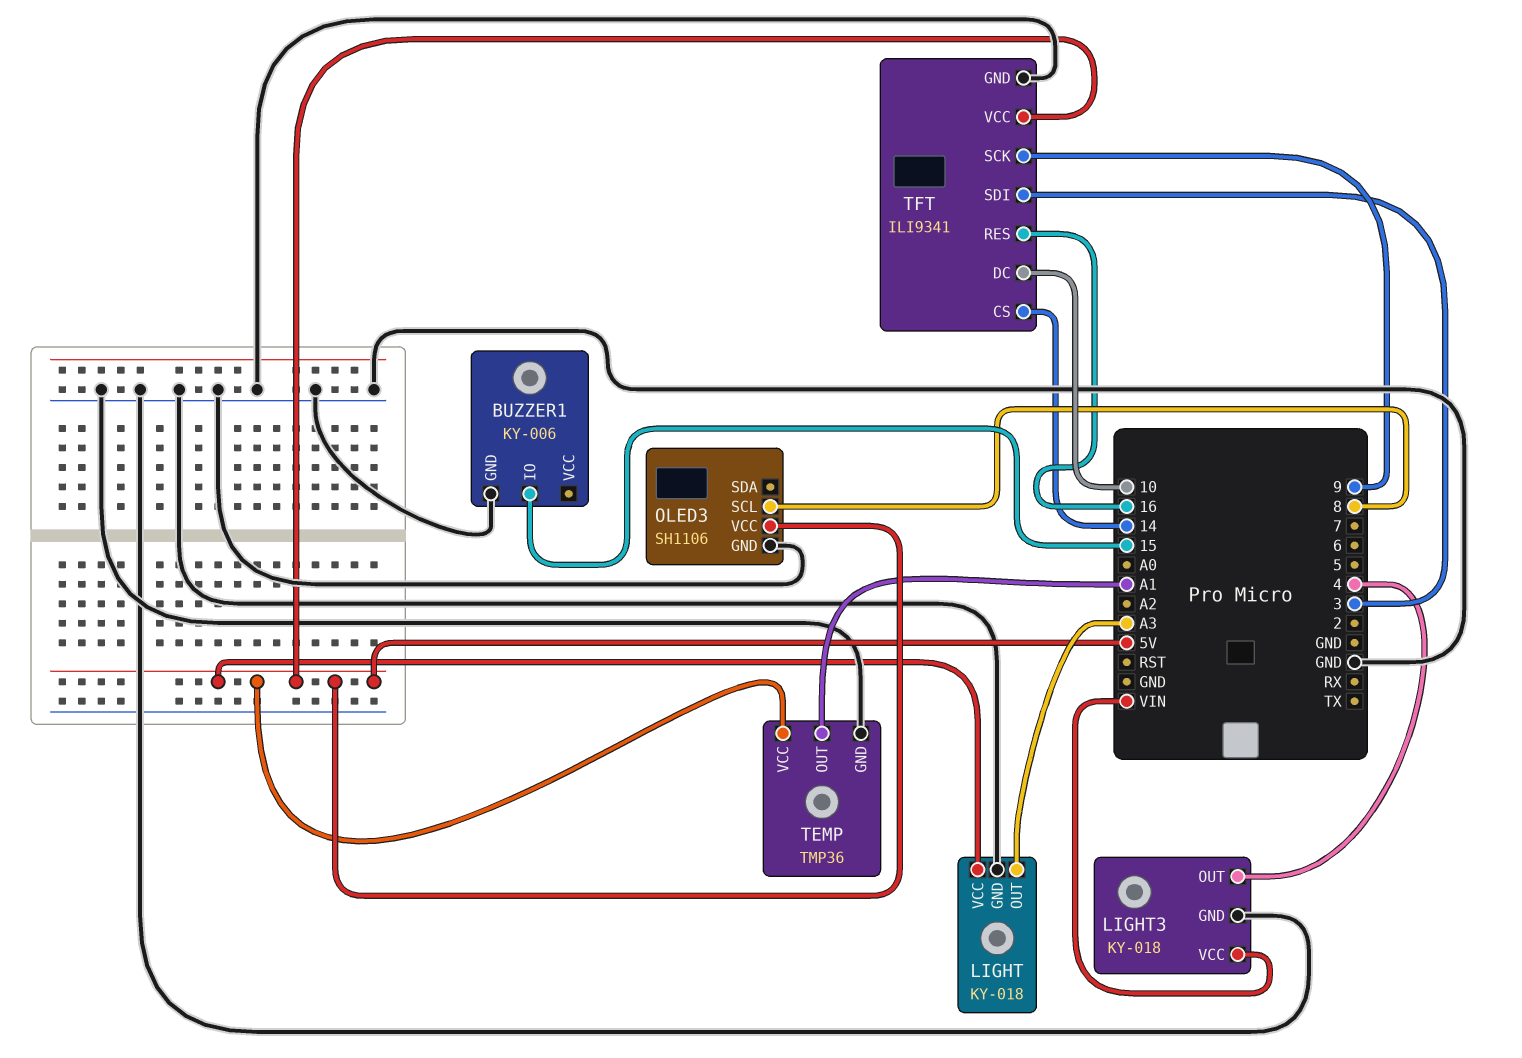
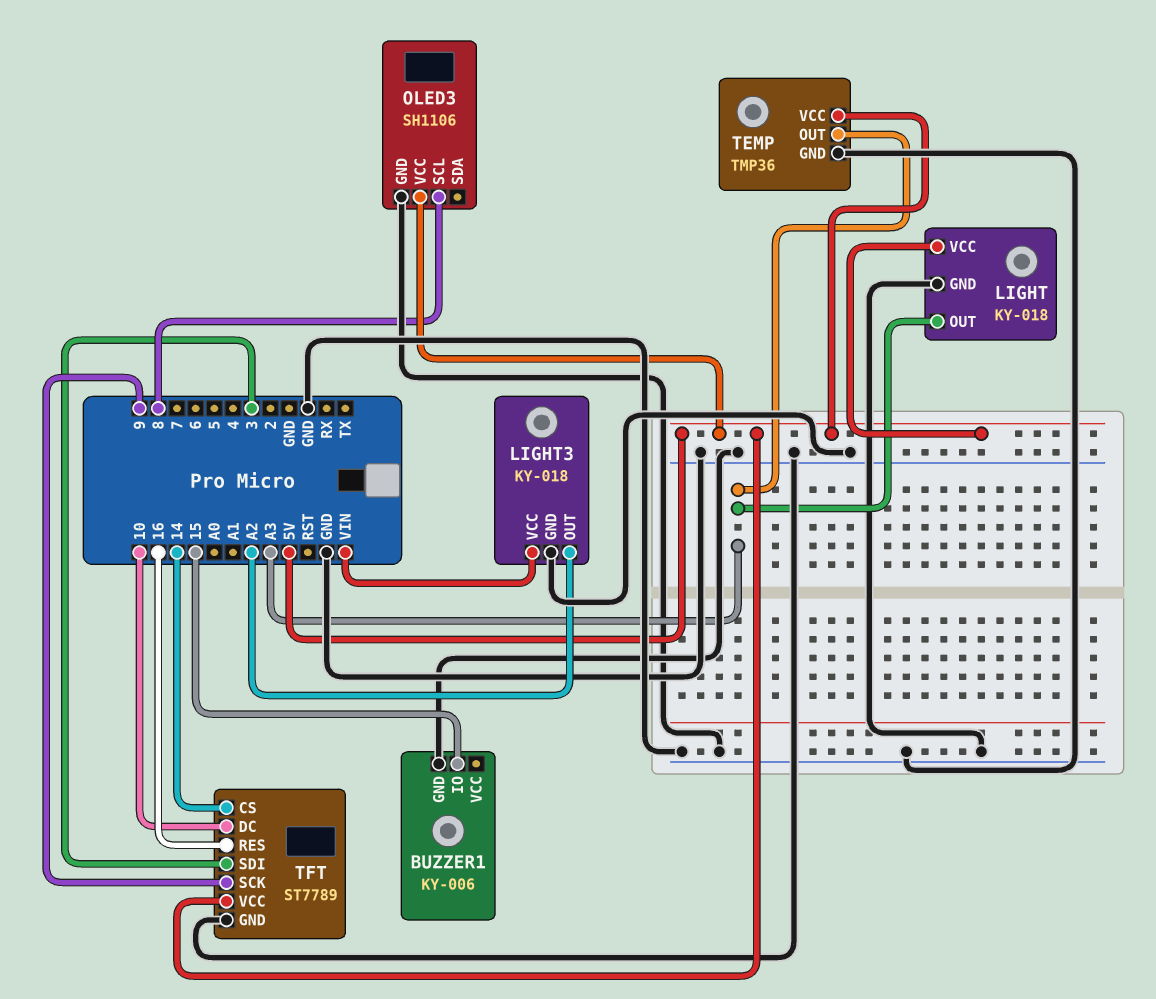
LIGHT3 pin OUT: 4 -> A2
TEMP pin OUT: A1 -> A3
TFT: ILI9341 -> ST7789

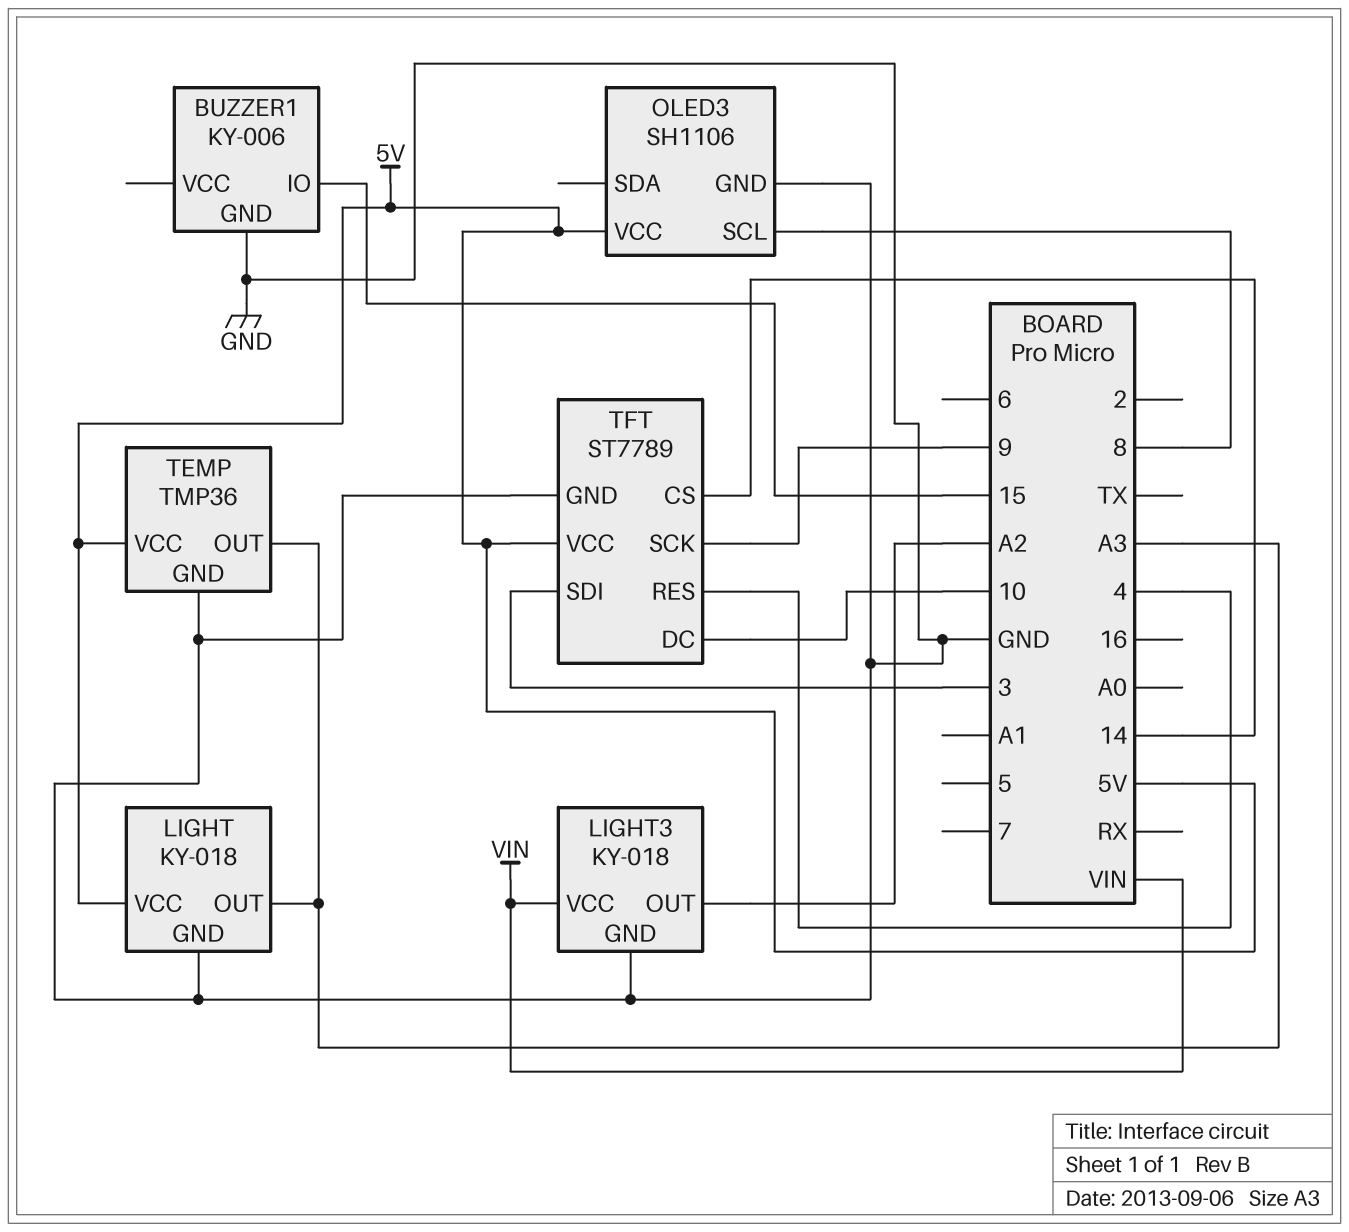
TFT pin RES: 16 -> 4

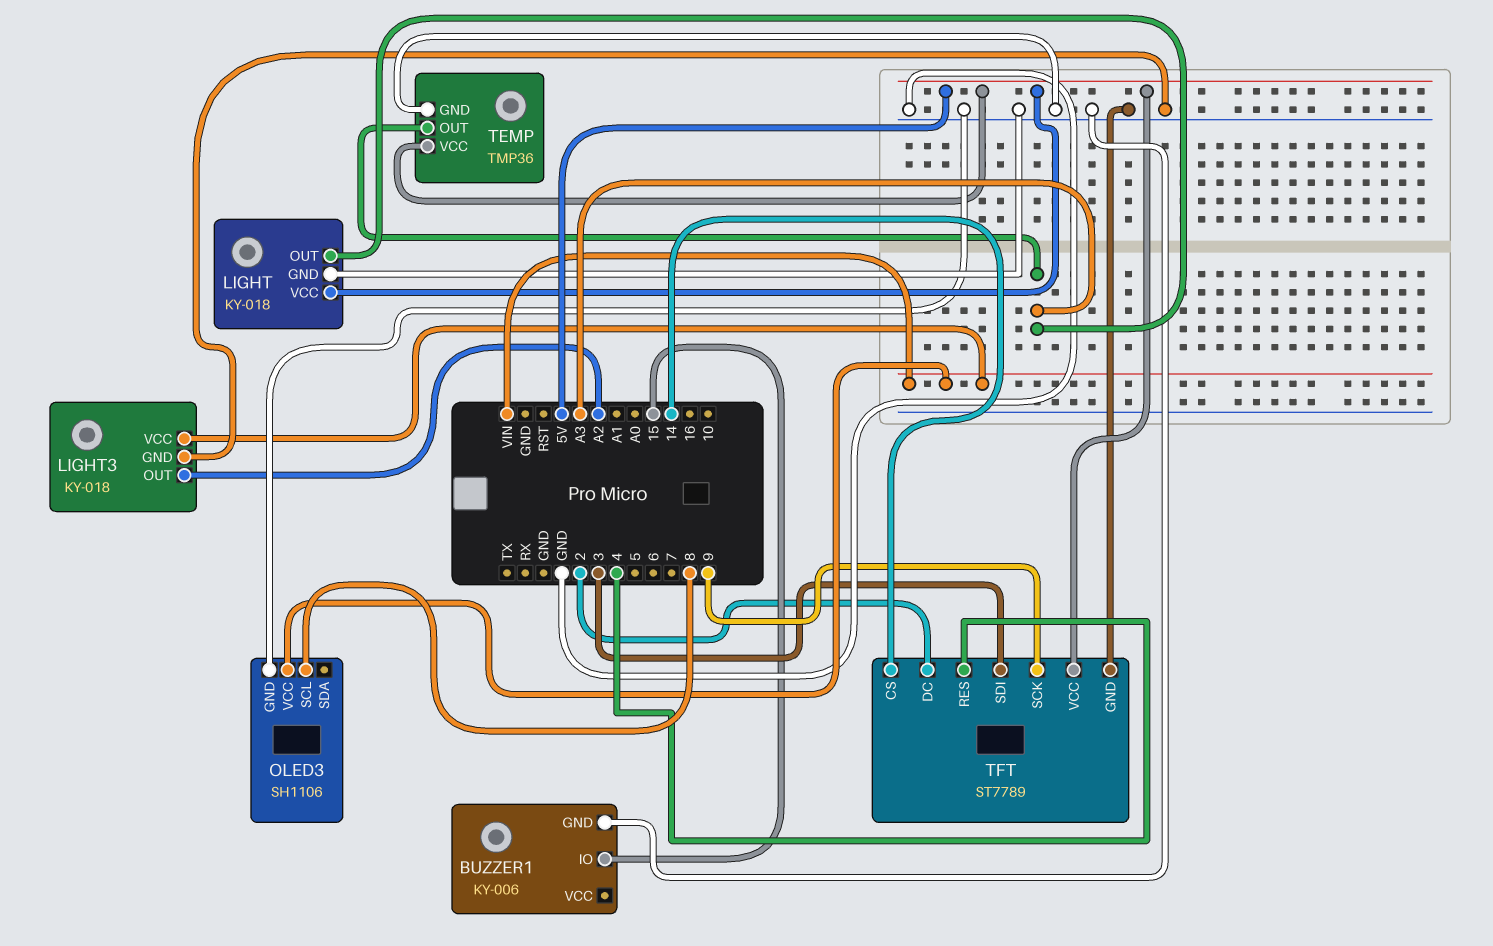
OLED3 pin VCC: 5V -> VIN
TFT pin DC: 10 -> 2

